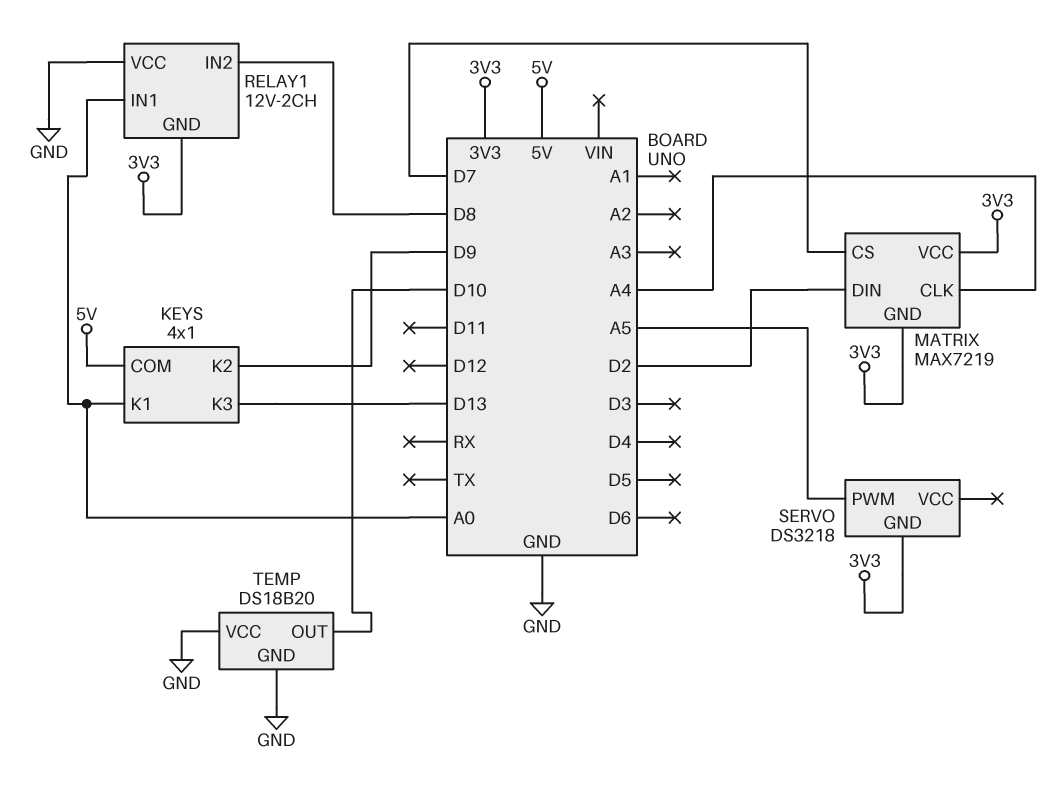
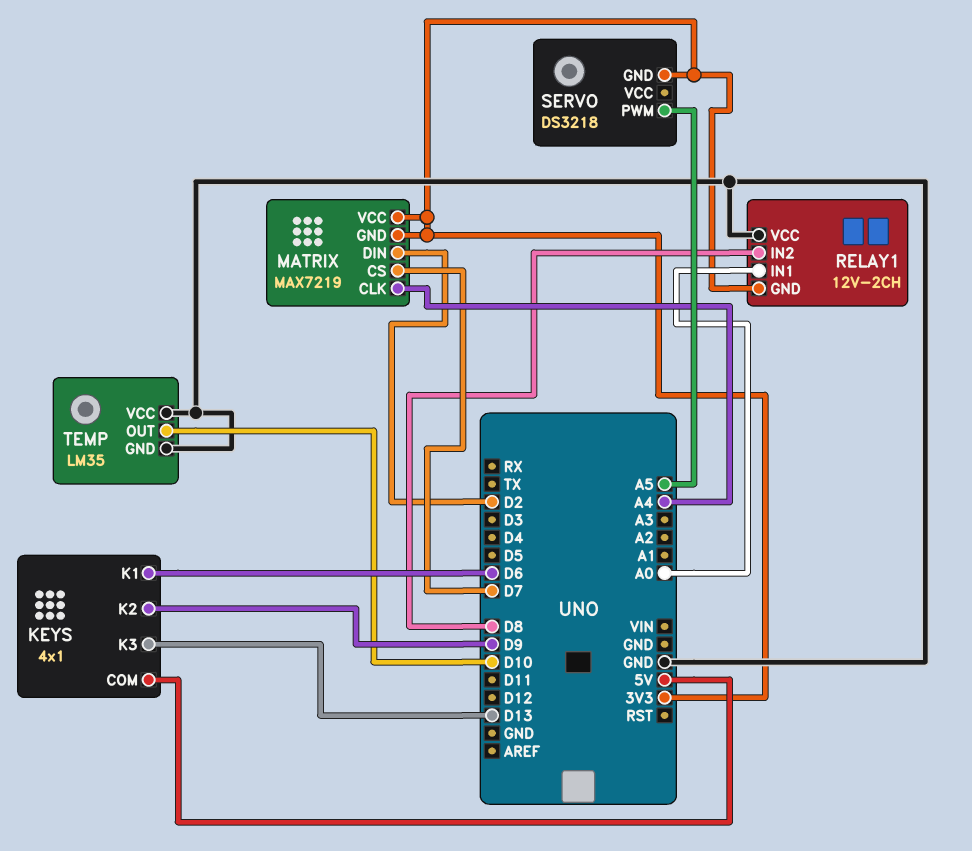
KEYS pin K1: A0 -> D6
TEMP: DS18B20 -> LM35

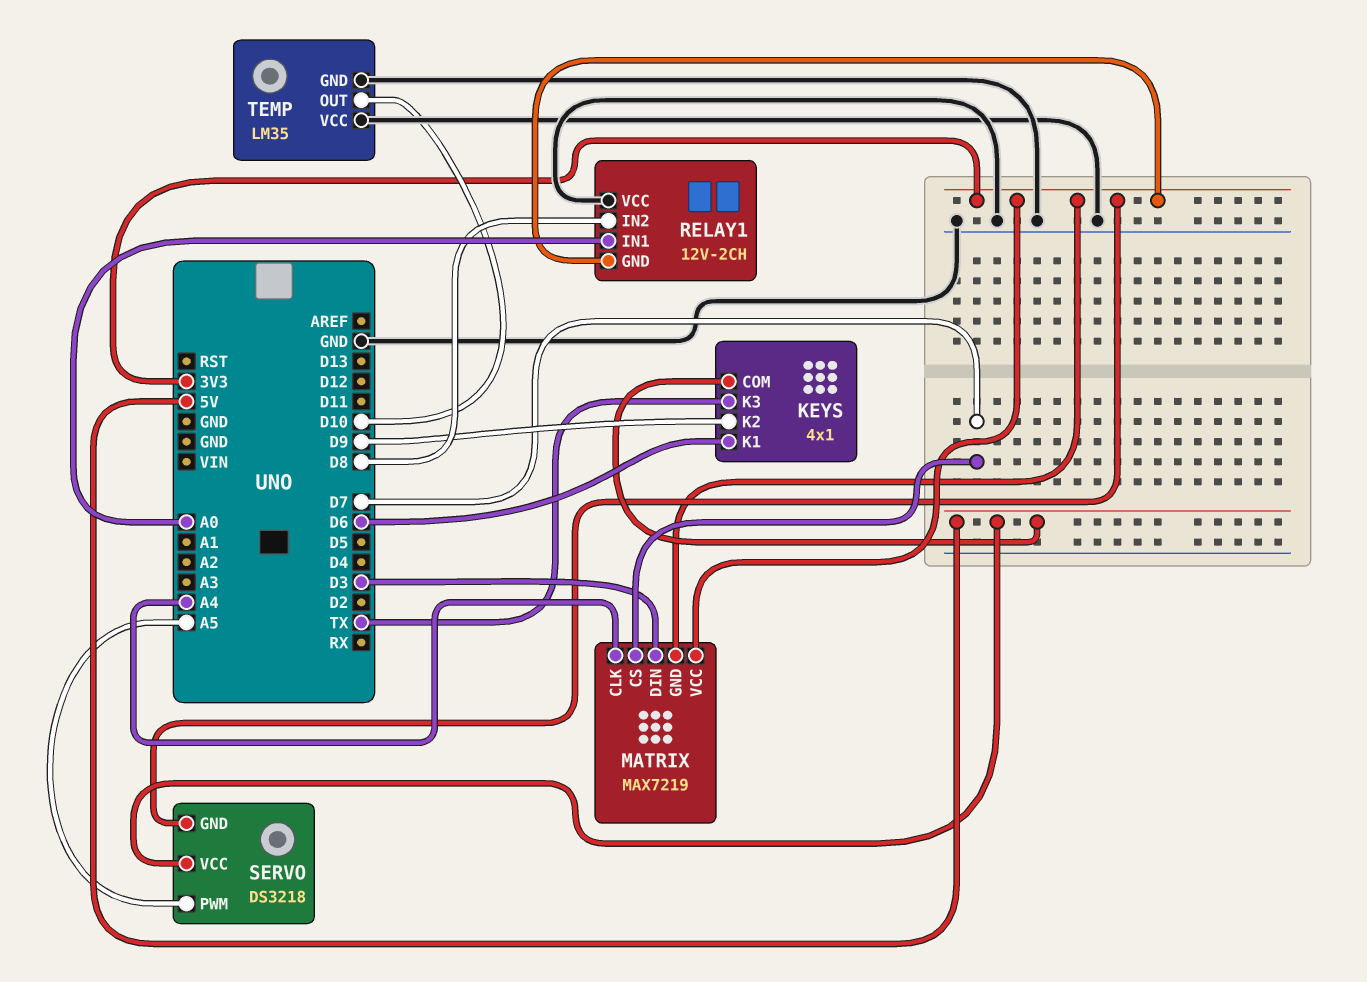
KEYS pin K3: D13 -> TX
MATRIX pin DIN: D2 -> D3
SERVO pin VCC: none -> 5V

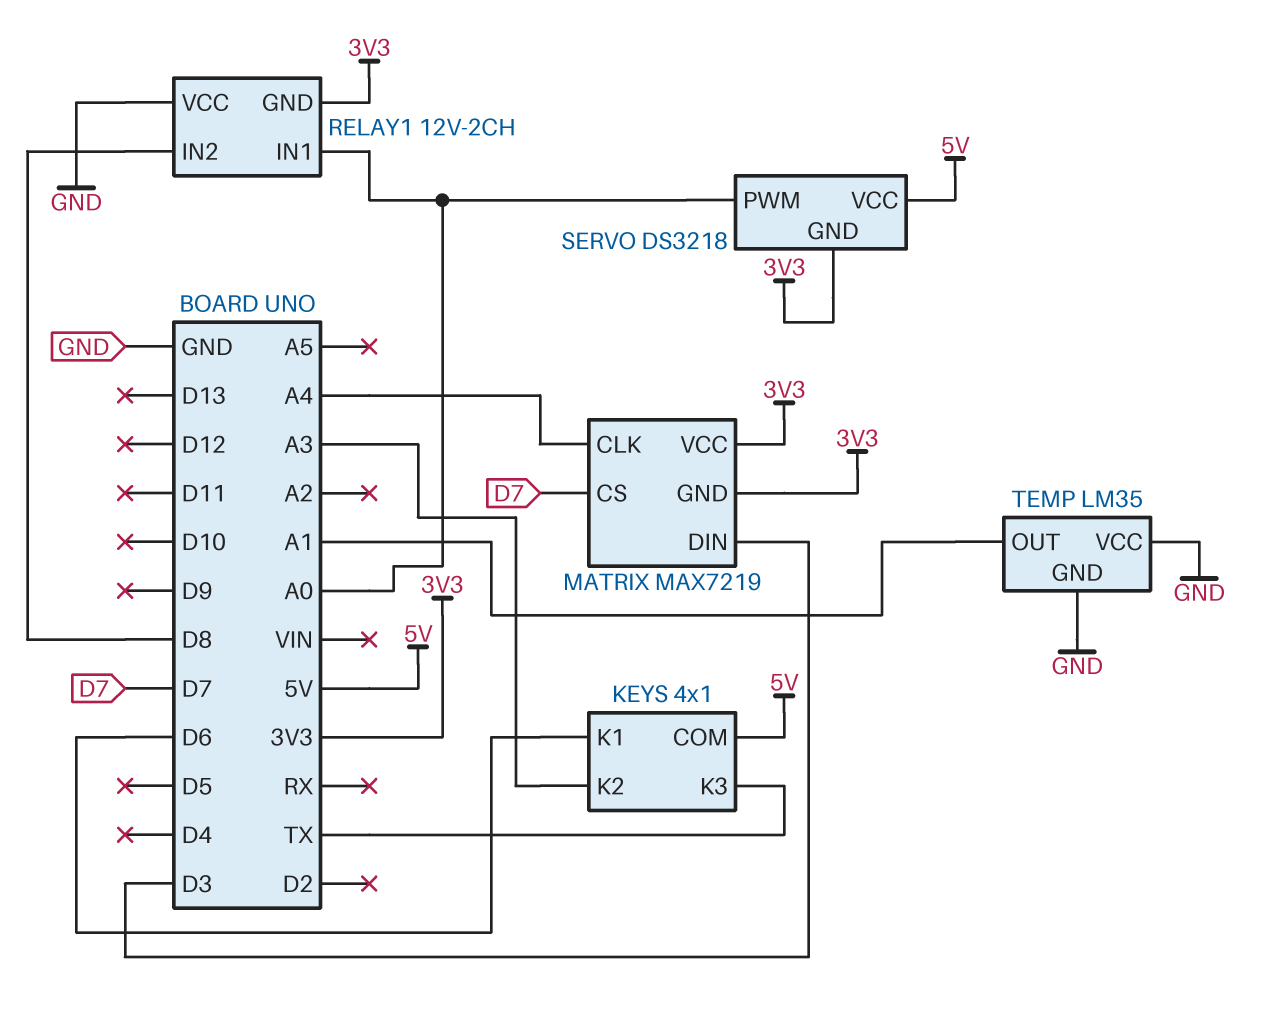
KEYS pin K2: D9 -> A3
SERVO pin PWM: A5 -> A0
TEMP pin OUT: D10 -> A1

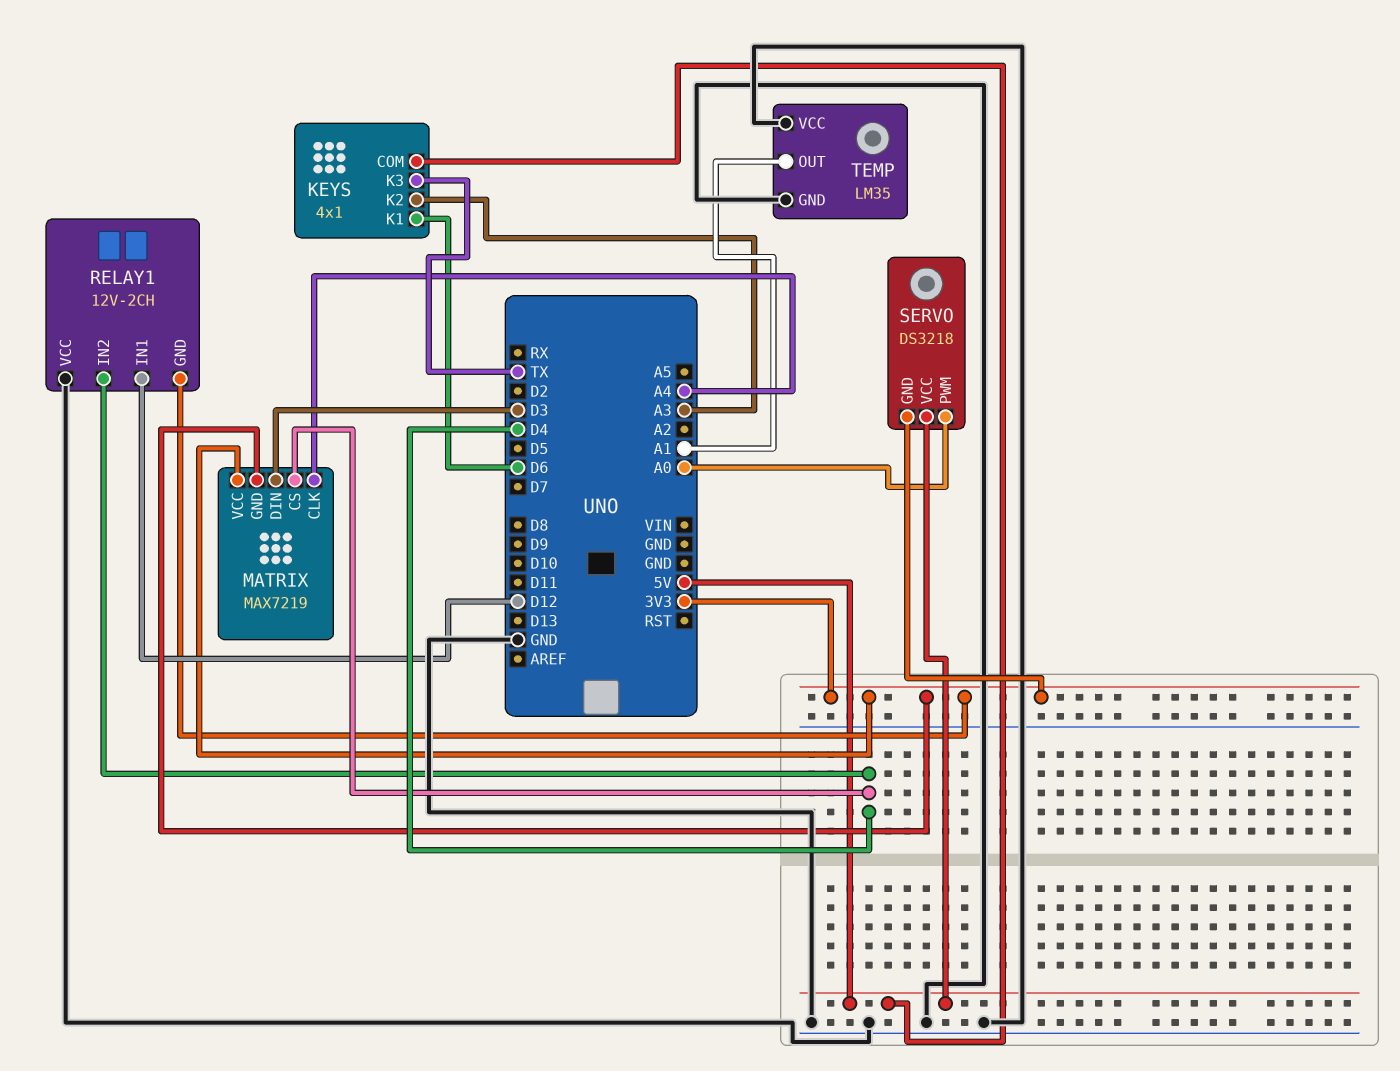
MATRIX pin CS: D7 -> D4
RELAY1 pin IN1: A0 -> D12
RELAY1 pin IN2: D8 -> D4

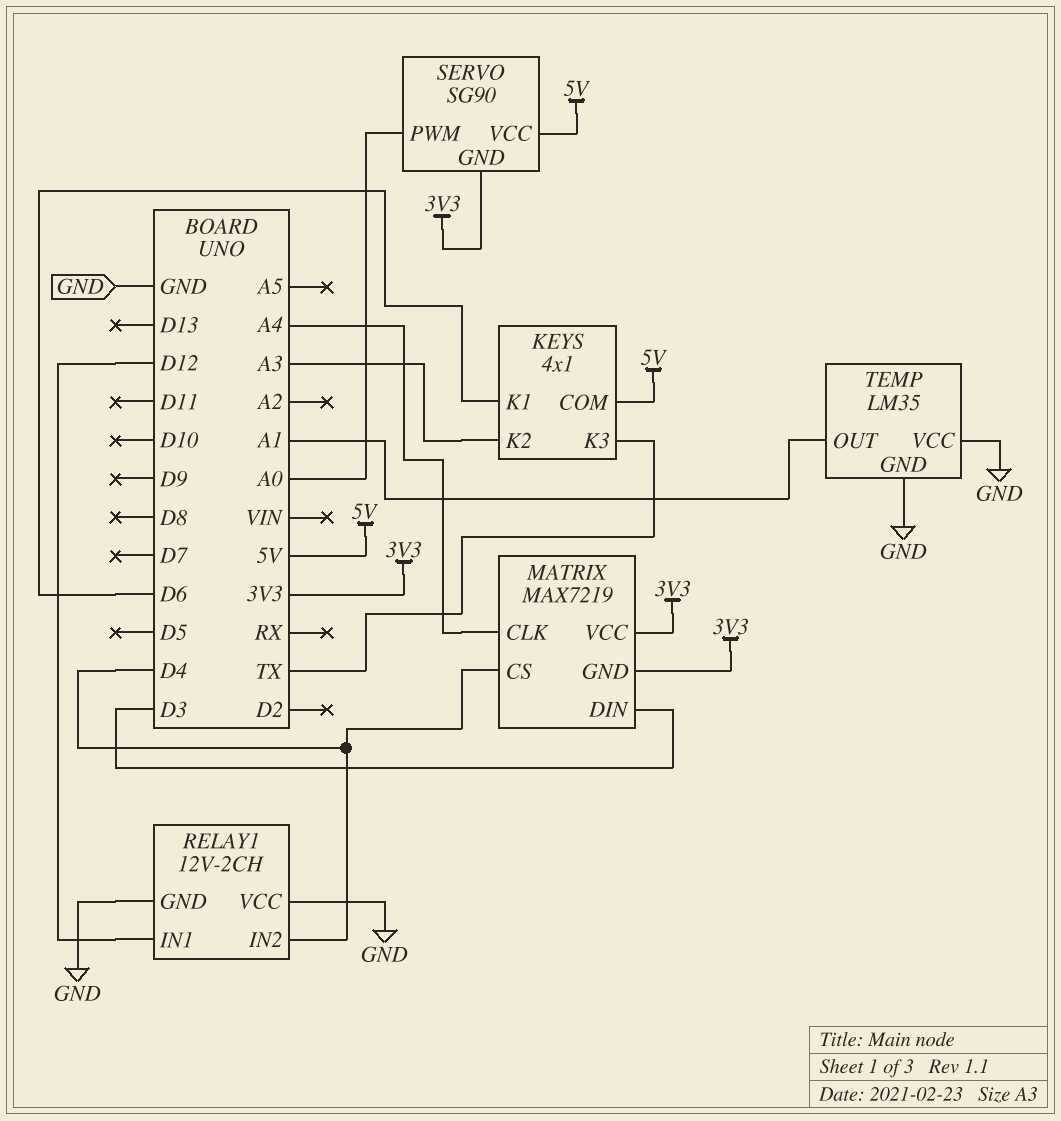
RELAY1 pin GND: 3V3 -> GND
SERVO: DS3218 -> SG90

